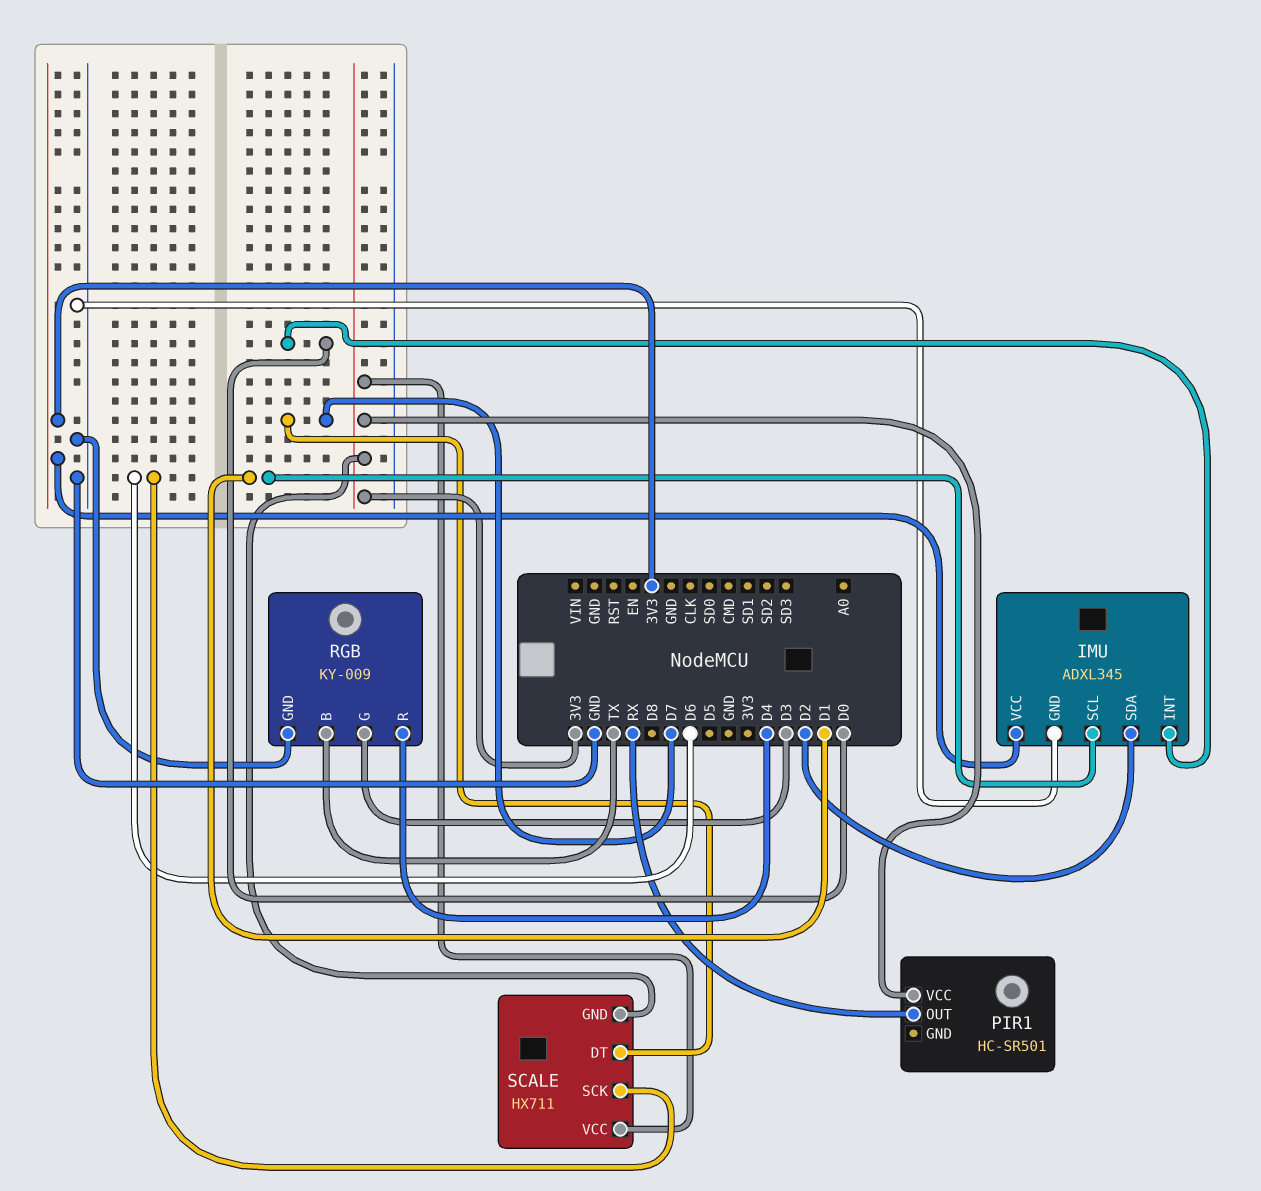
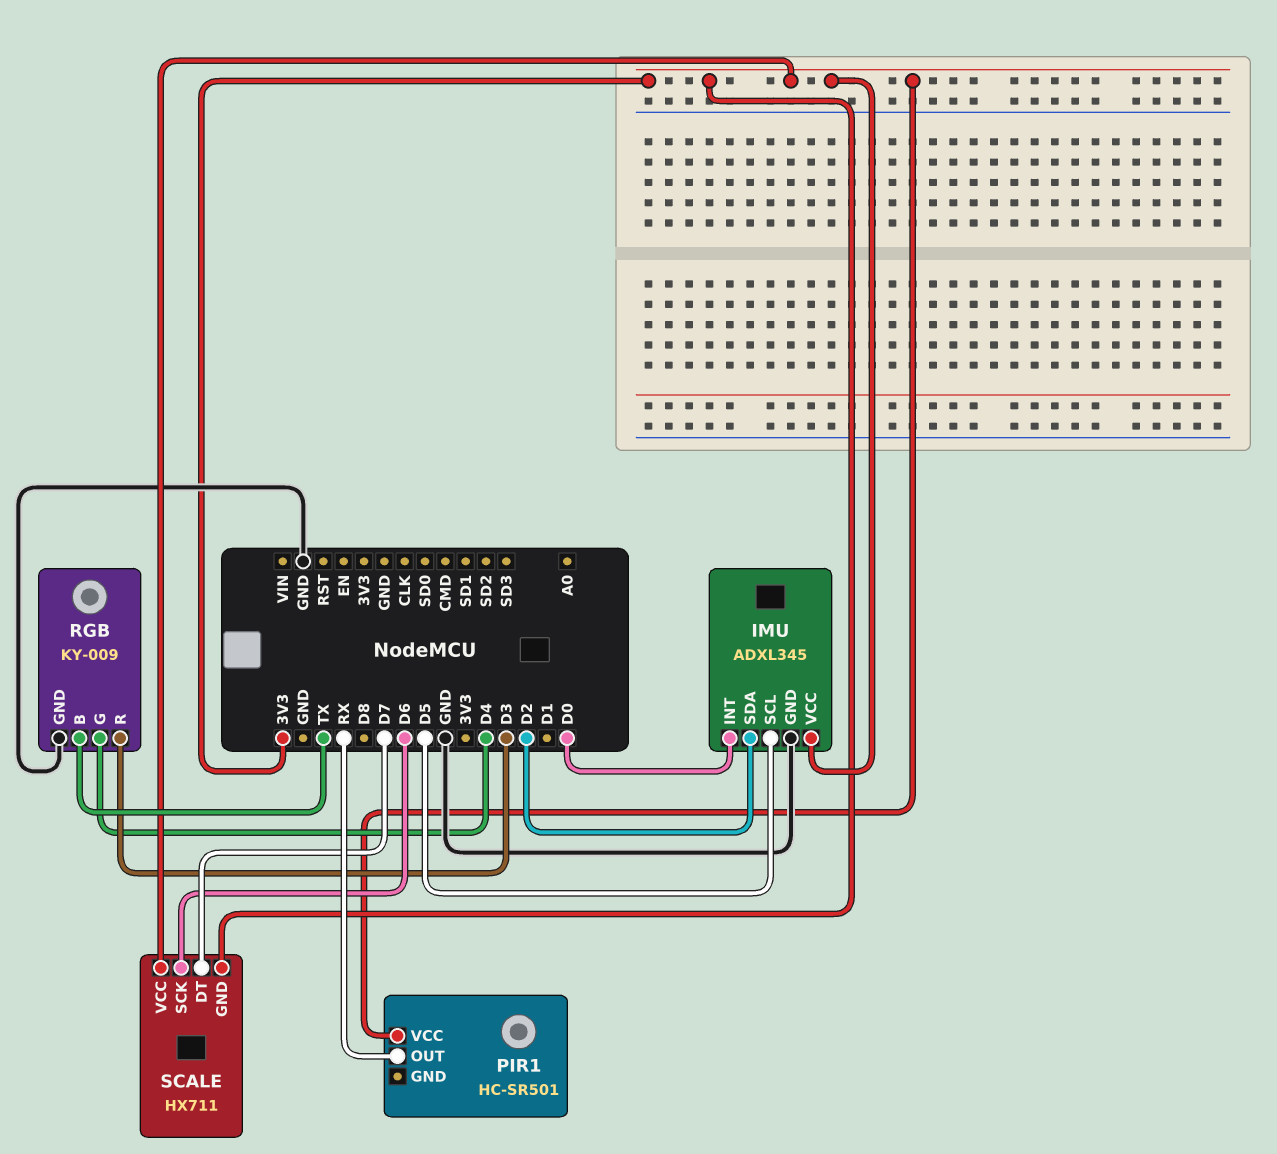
IMU pin SCL: D1 -> D5
RGB pin G: D3 -> D4
RGB pin R: D4 -> D3

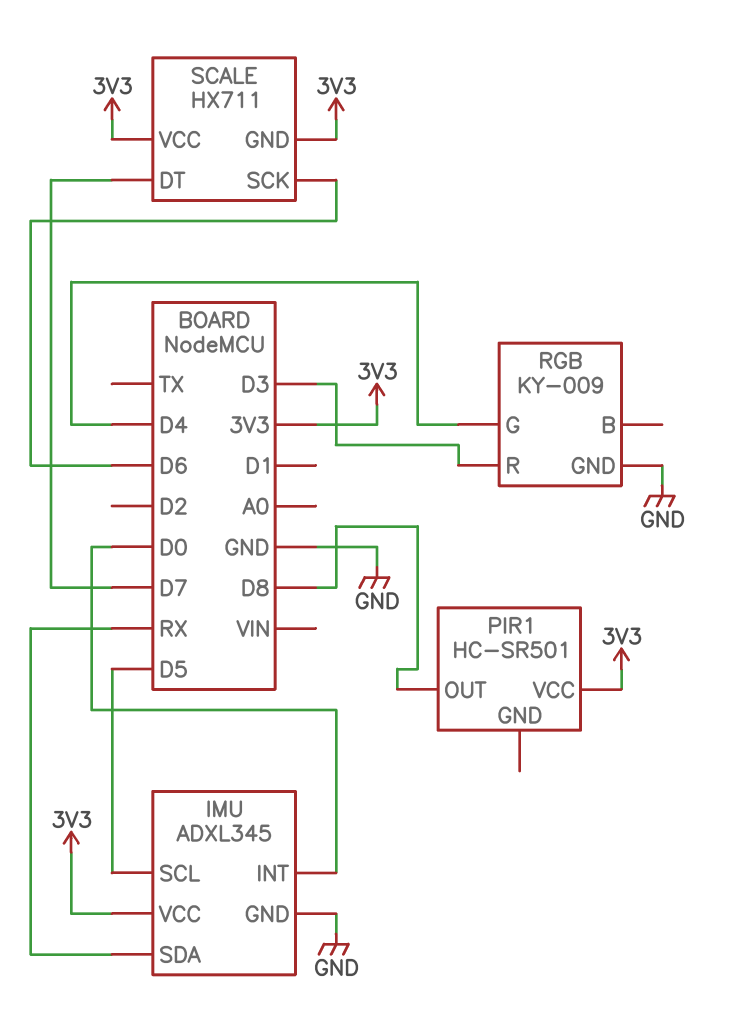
IMU pin SDA: D2 -> RX
PIR1 pin OUT: RX -> D8
RGB pin B: TX -> none

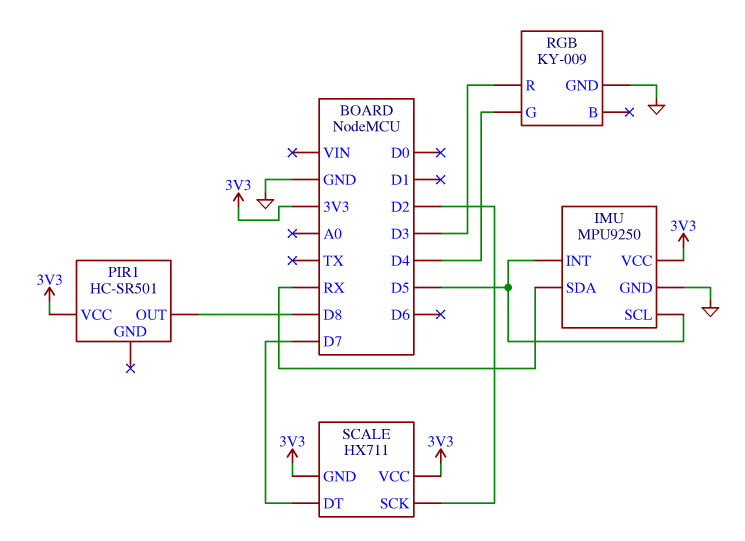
IMU: ADXL345 -> MPU9250
IMU pin INT: D0 -> D5
SCALE pin SCK: D6 -> D2

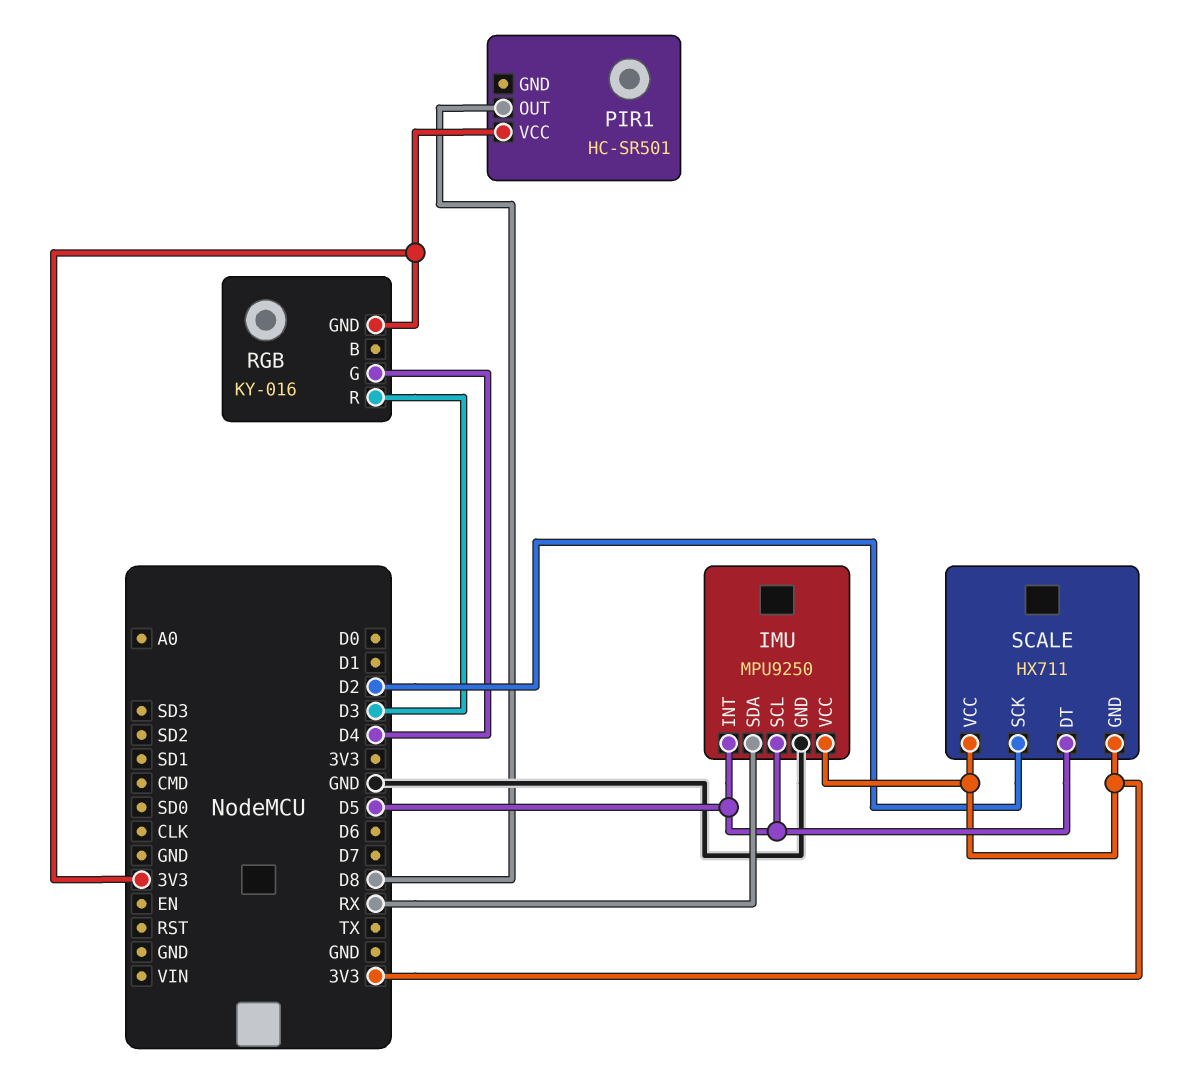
RGB: KY-009 -> KY-016
RGB pin GND: GND -> 3V3
SCALE pin DT: D7 -> D5

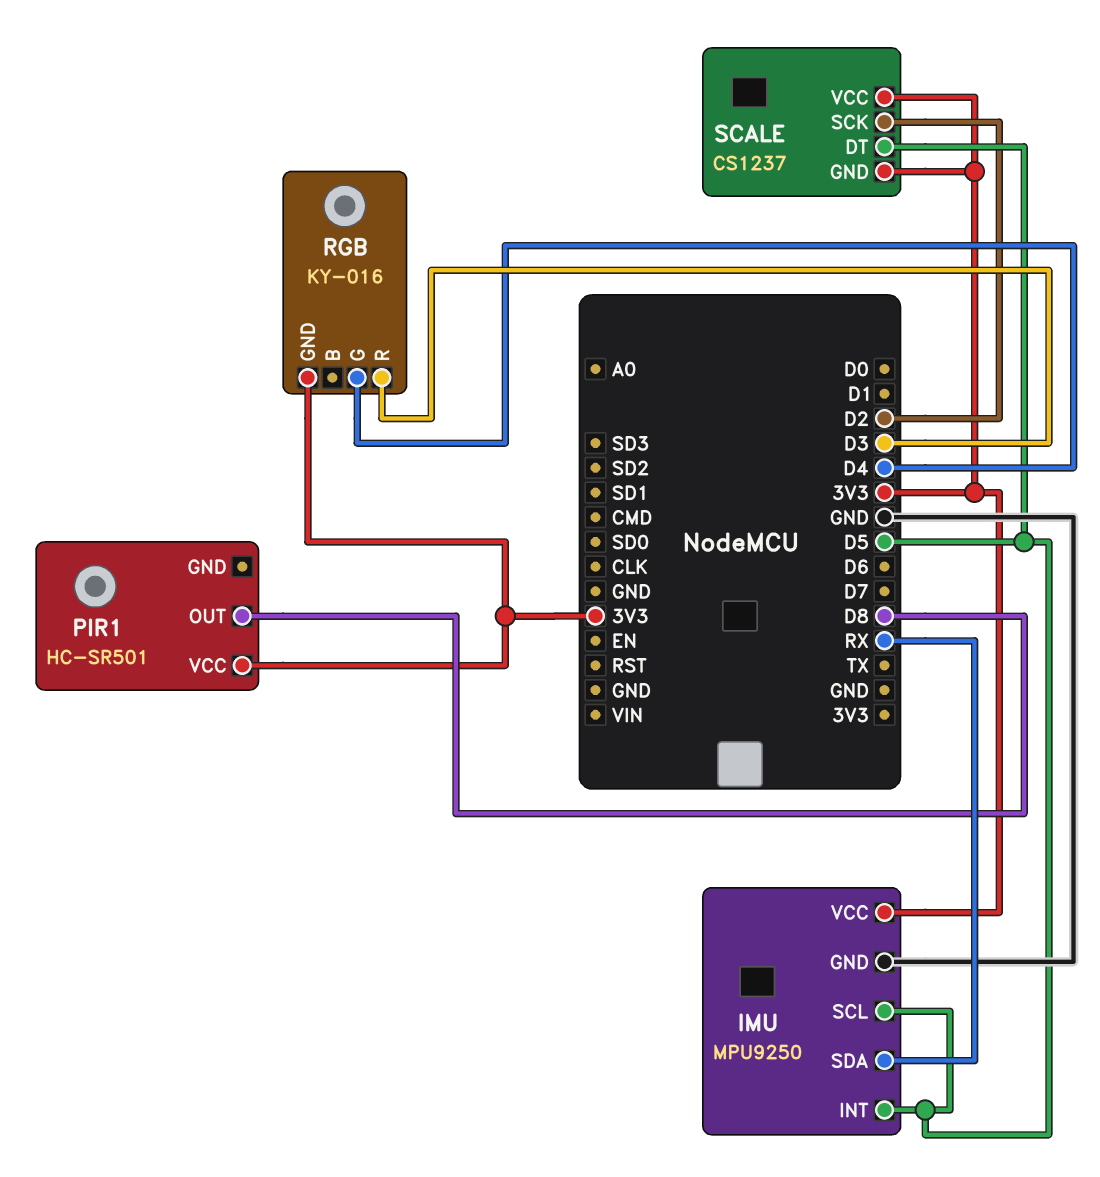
SCALE: HX711 -> CS1237

